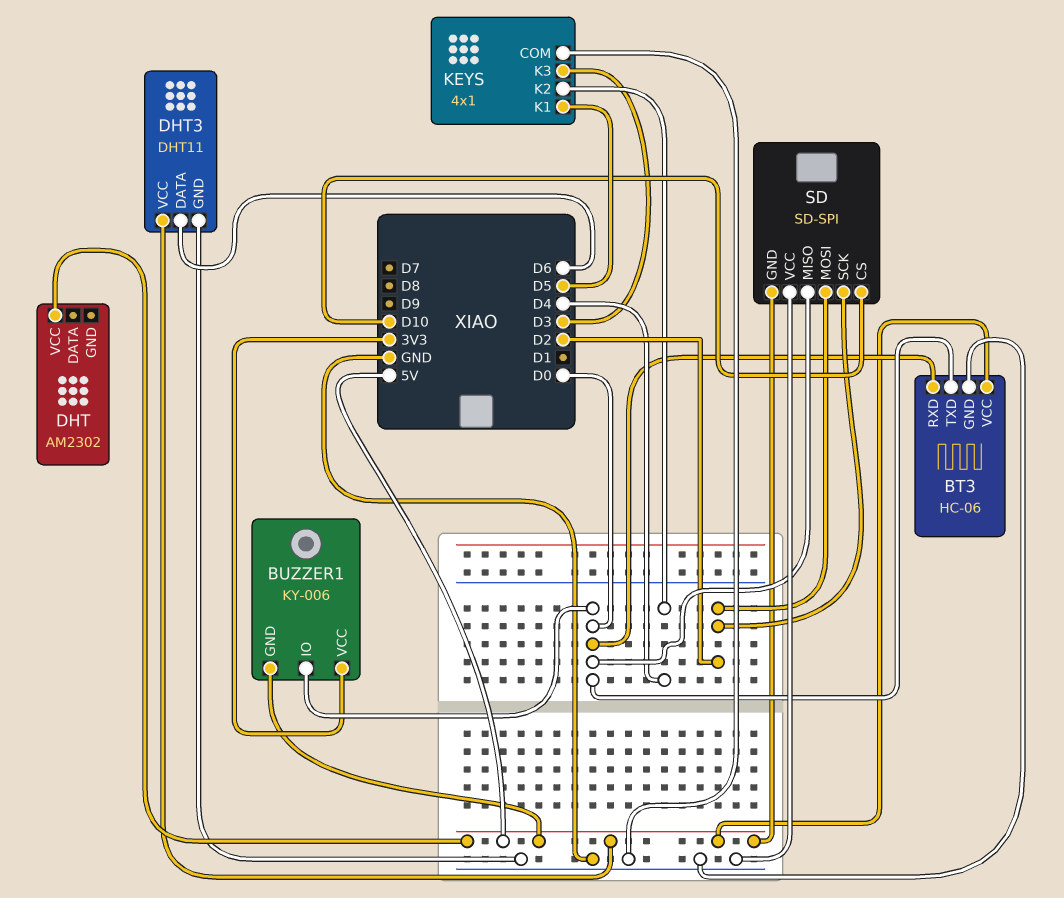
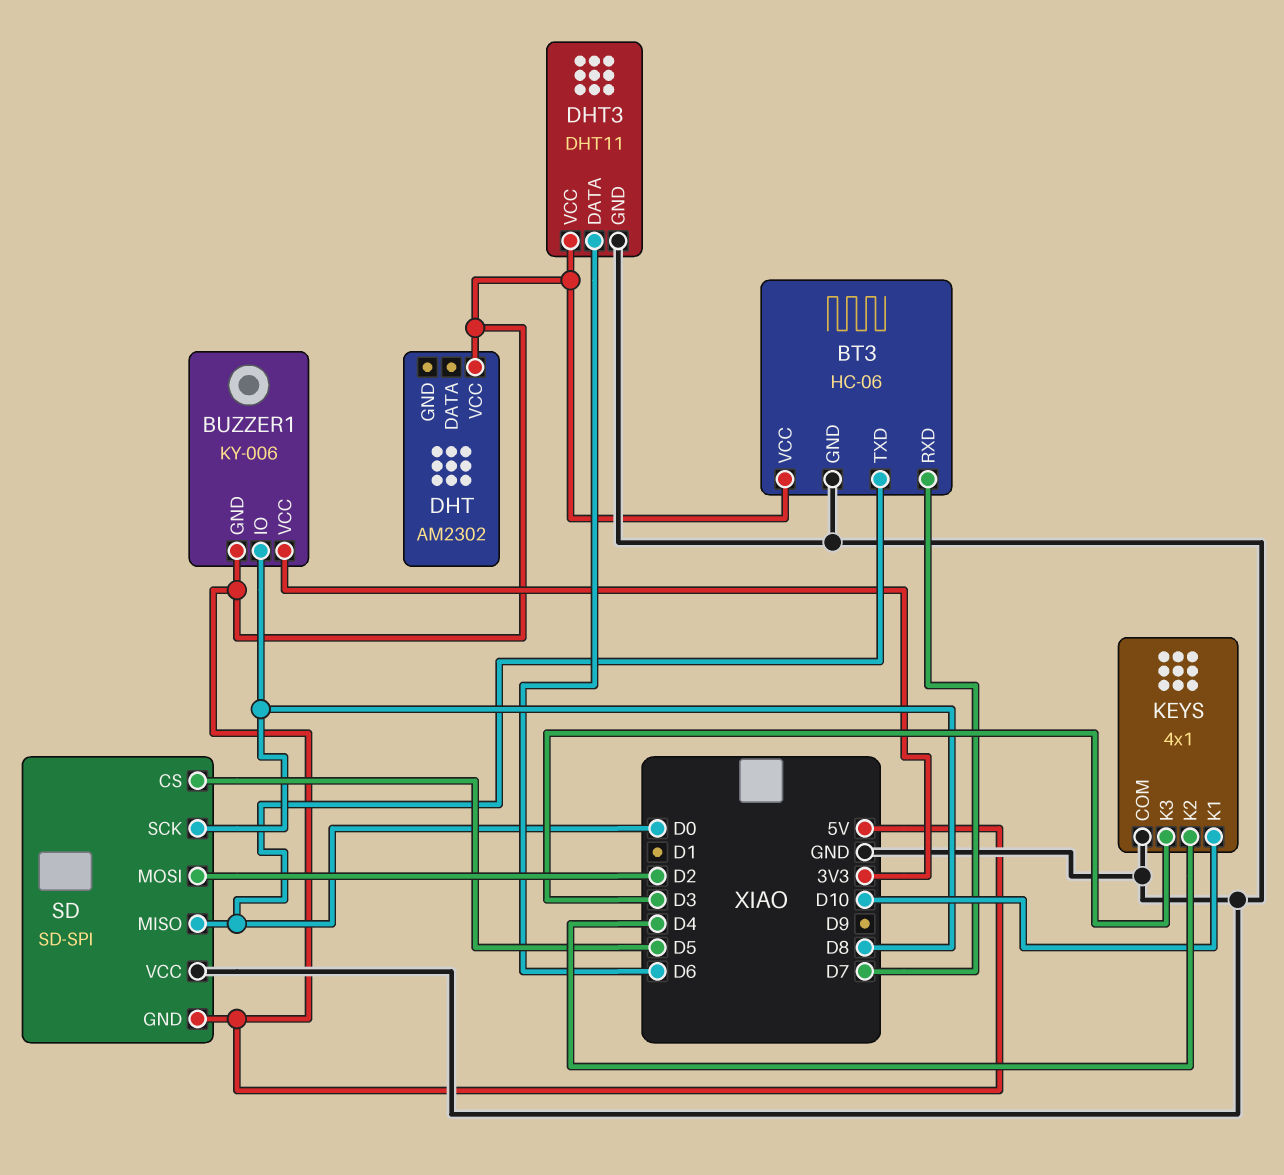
BT3 pin RXD: D0 -> D7
BUZZER1 pin IO: D0 -> D8
KEYS pin K1: D5 -> D10
SD pin CS: D10 -> D5
SD pin SCK: D2 -> D8

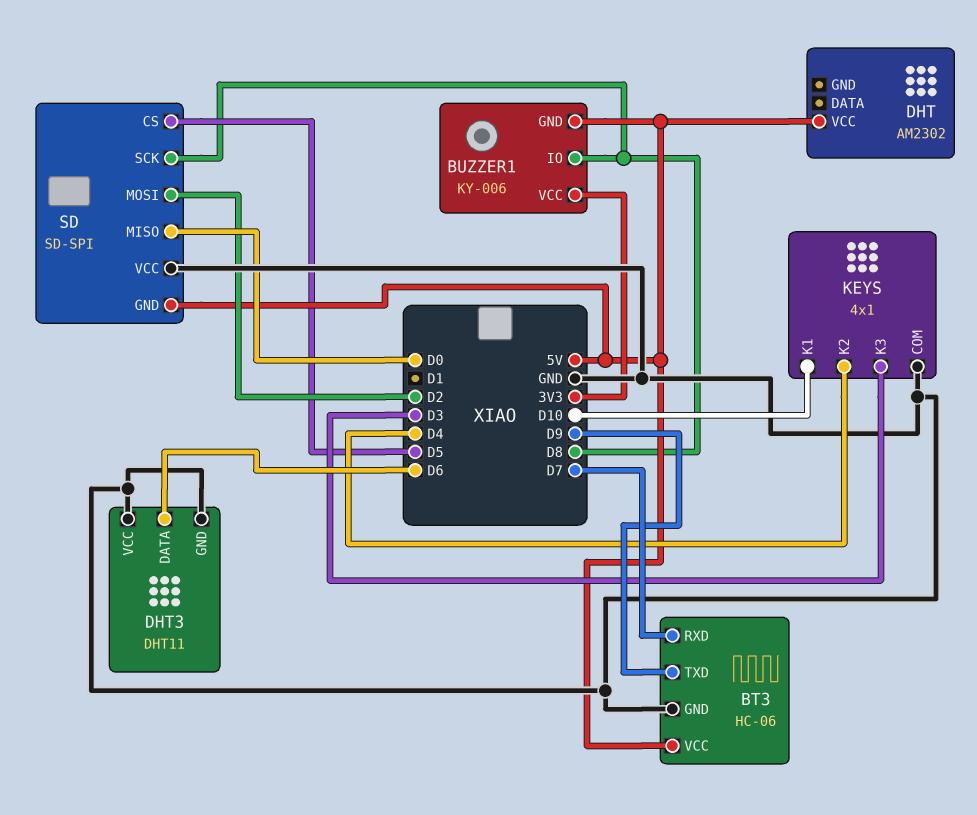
BT3 pin TXD: D0 -> D9
DHT3 pin VCC: 5V -> GND

